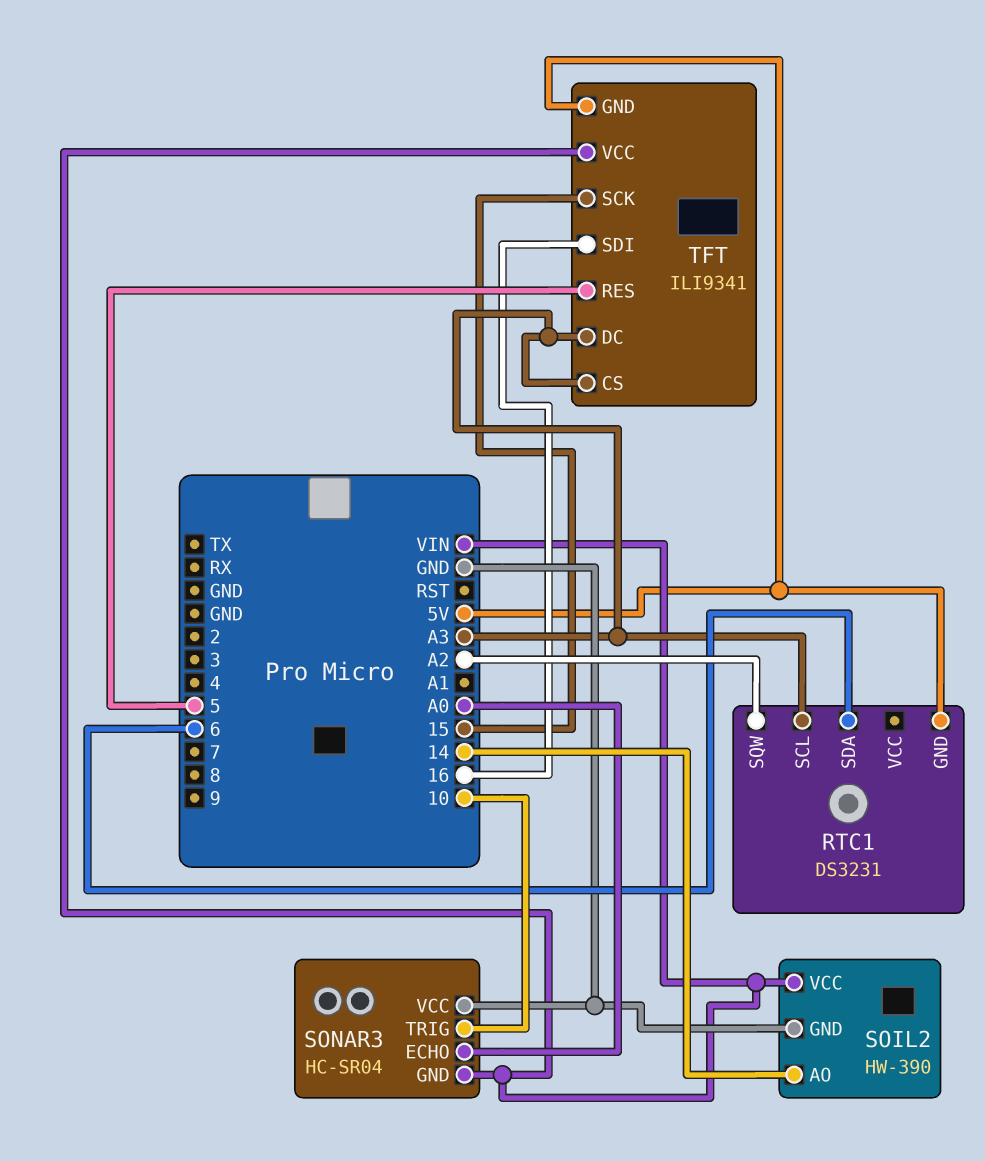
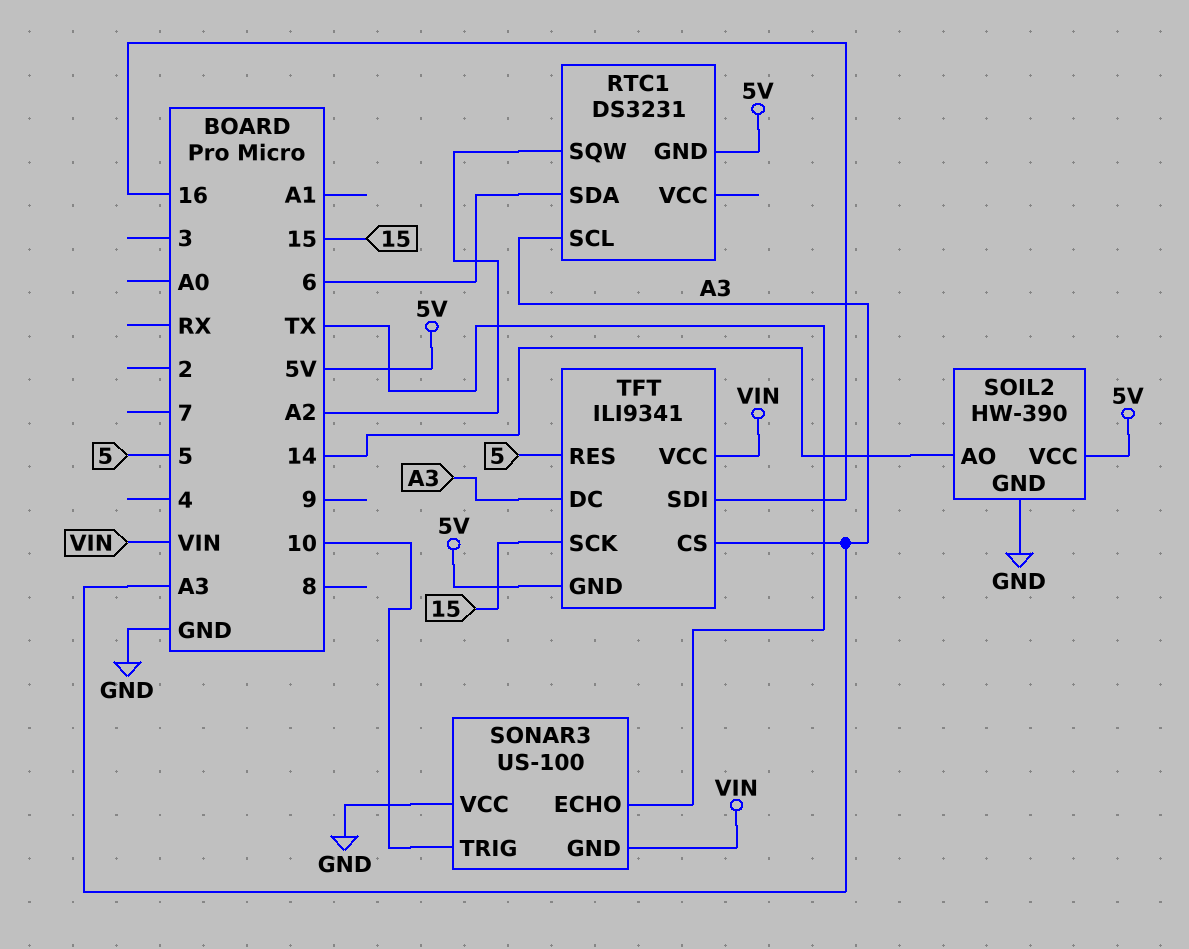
SOIL2 pin VCC: VIN -> 5V
SONAR3: HC-SR04 -> US-100
SONAR3 pin ECHO: A0 -> TX

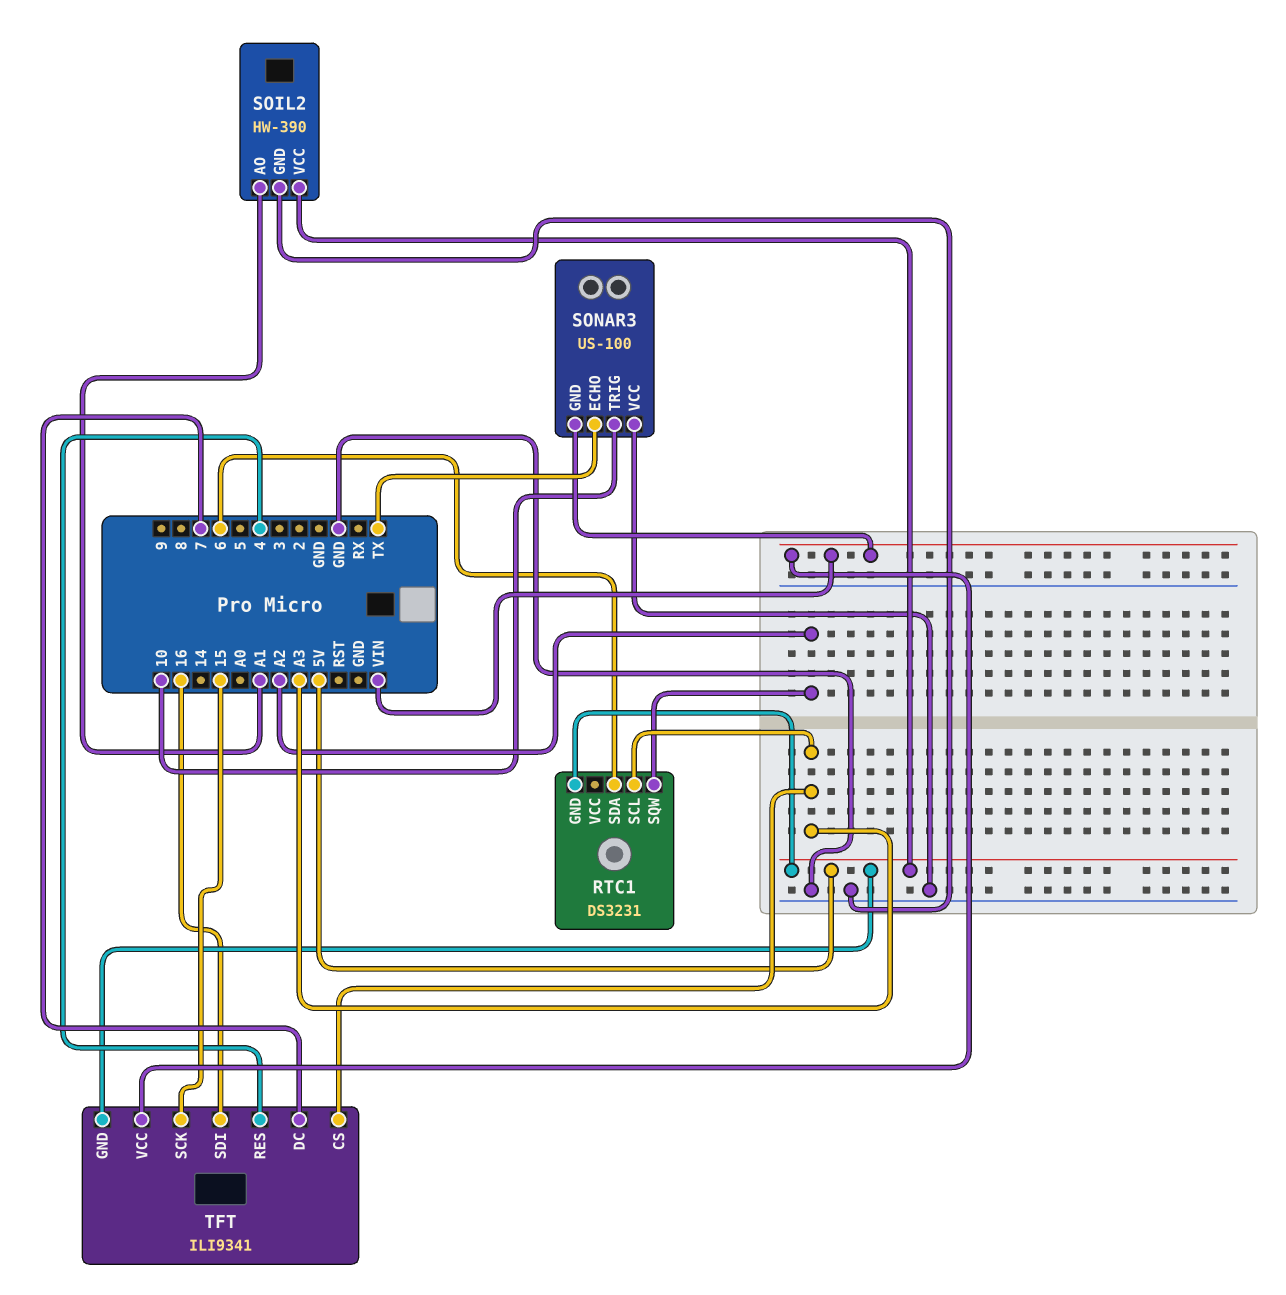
SOIL2 pin AO: 14 -> A1
TFT pin DC: A3 -> 7
TFT pin RES: 5 -> 4

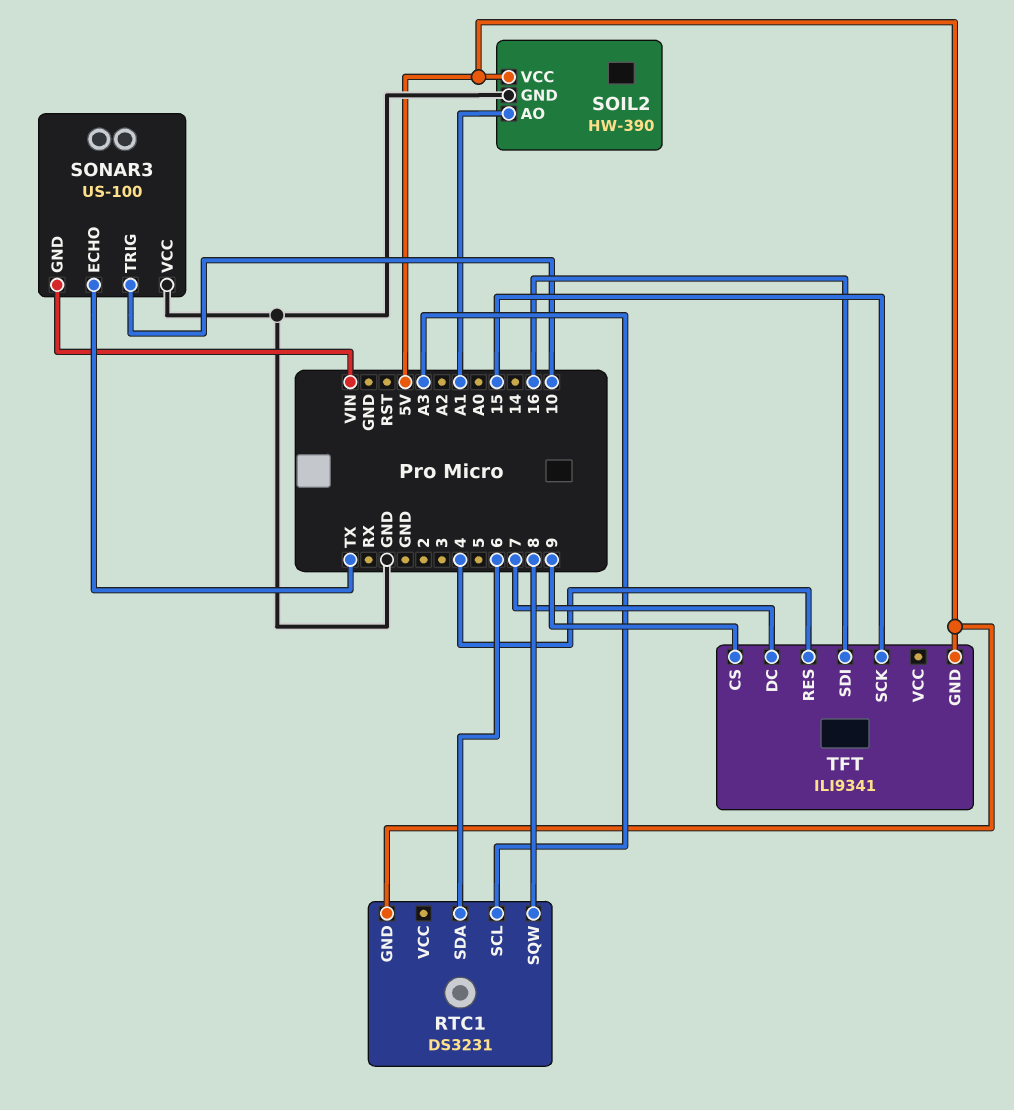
RTC1 pin SQW: A2 -> 8
TFT pin CS: A3 -> 9
TFT pin VCC: VIN -> none

